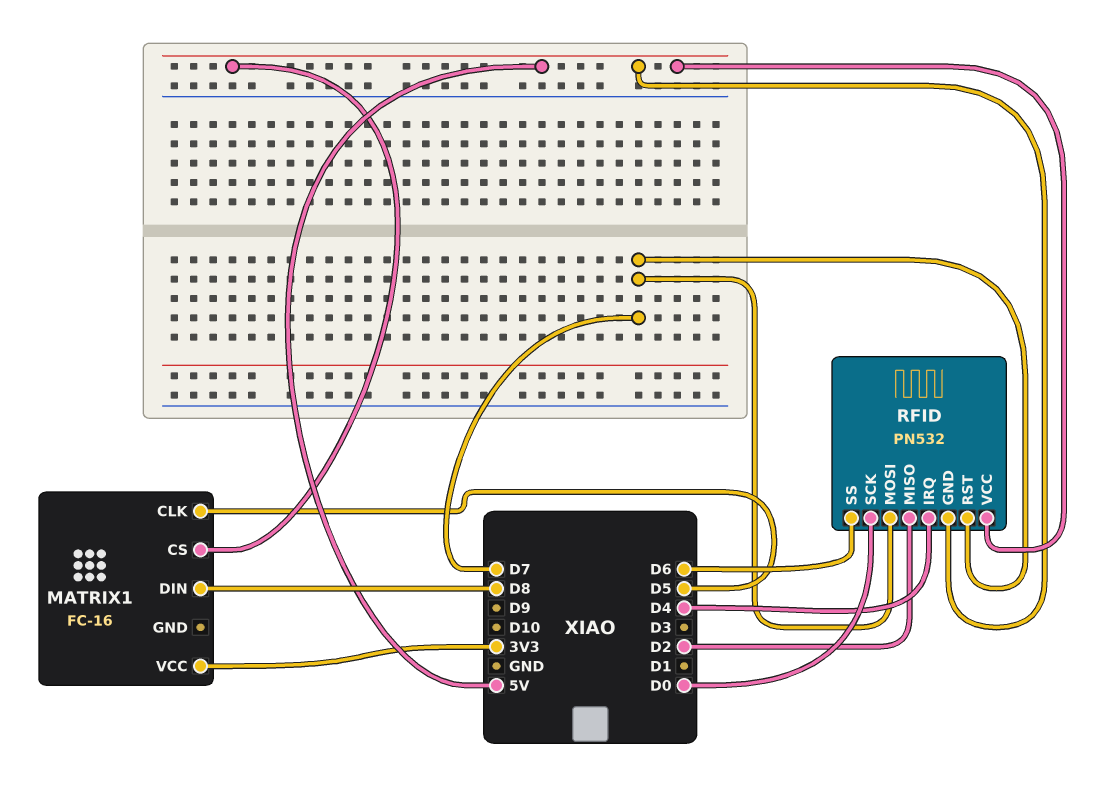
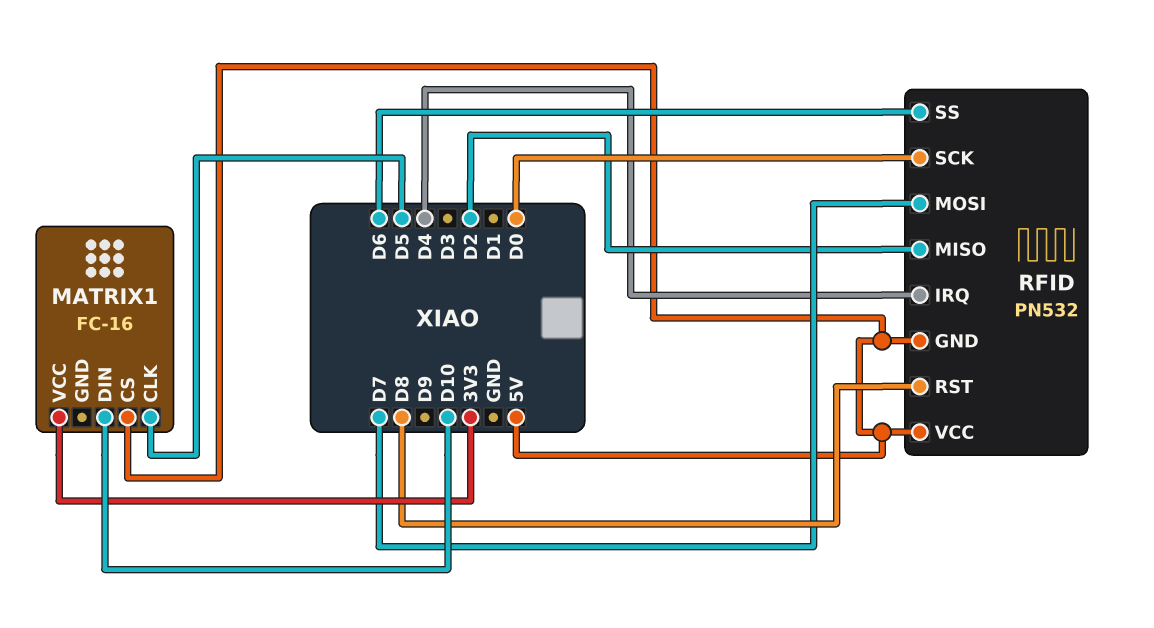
MATRIX1 pin DIN: D8 -> D10
RFID pin RST: D7 -> D8

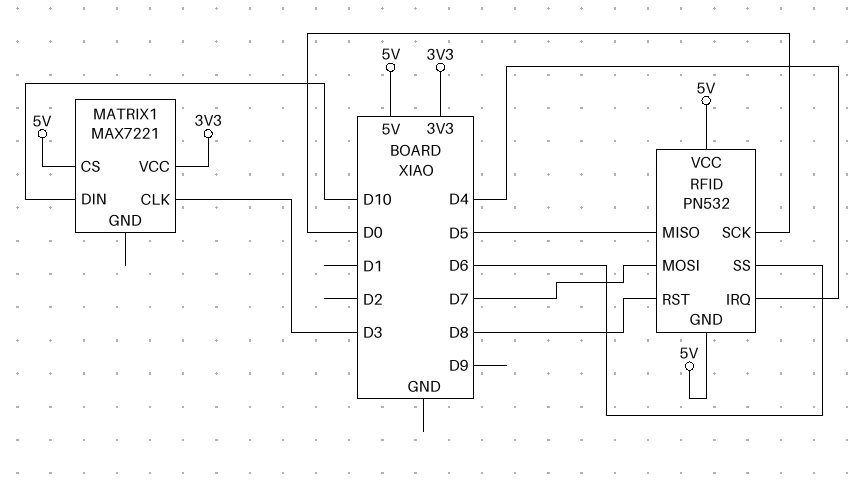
MATRIX1: FC-16 -> MAX7221
MATRIX1 pin CLK: D5 -> D3
RFID pin MISO: D2 -> D5

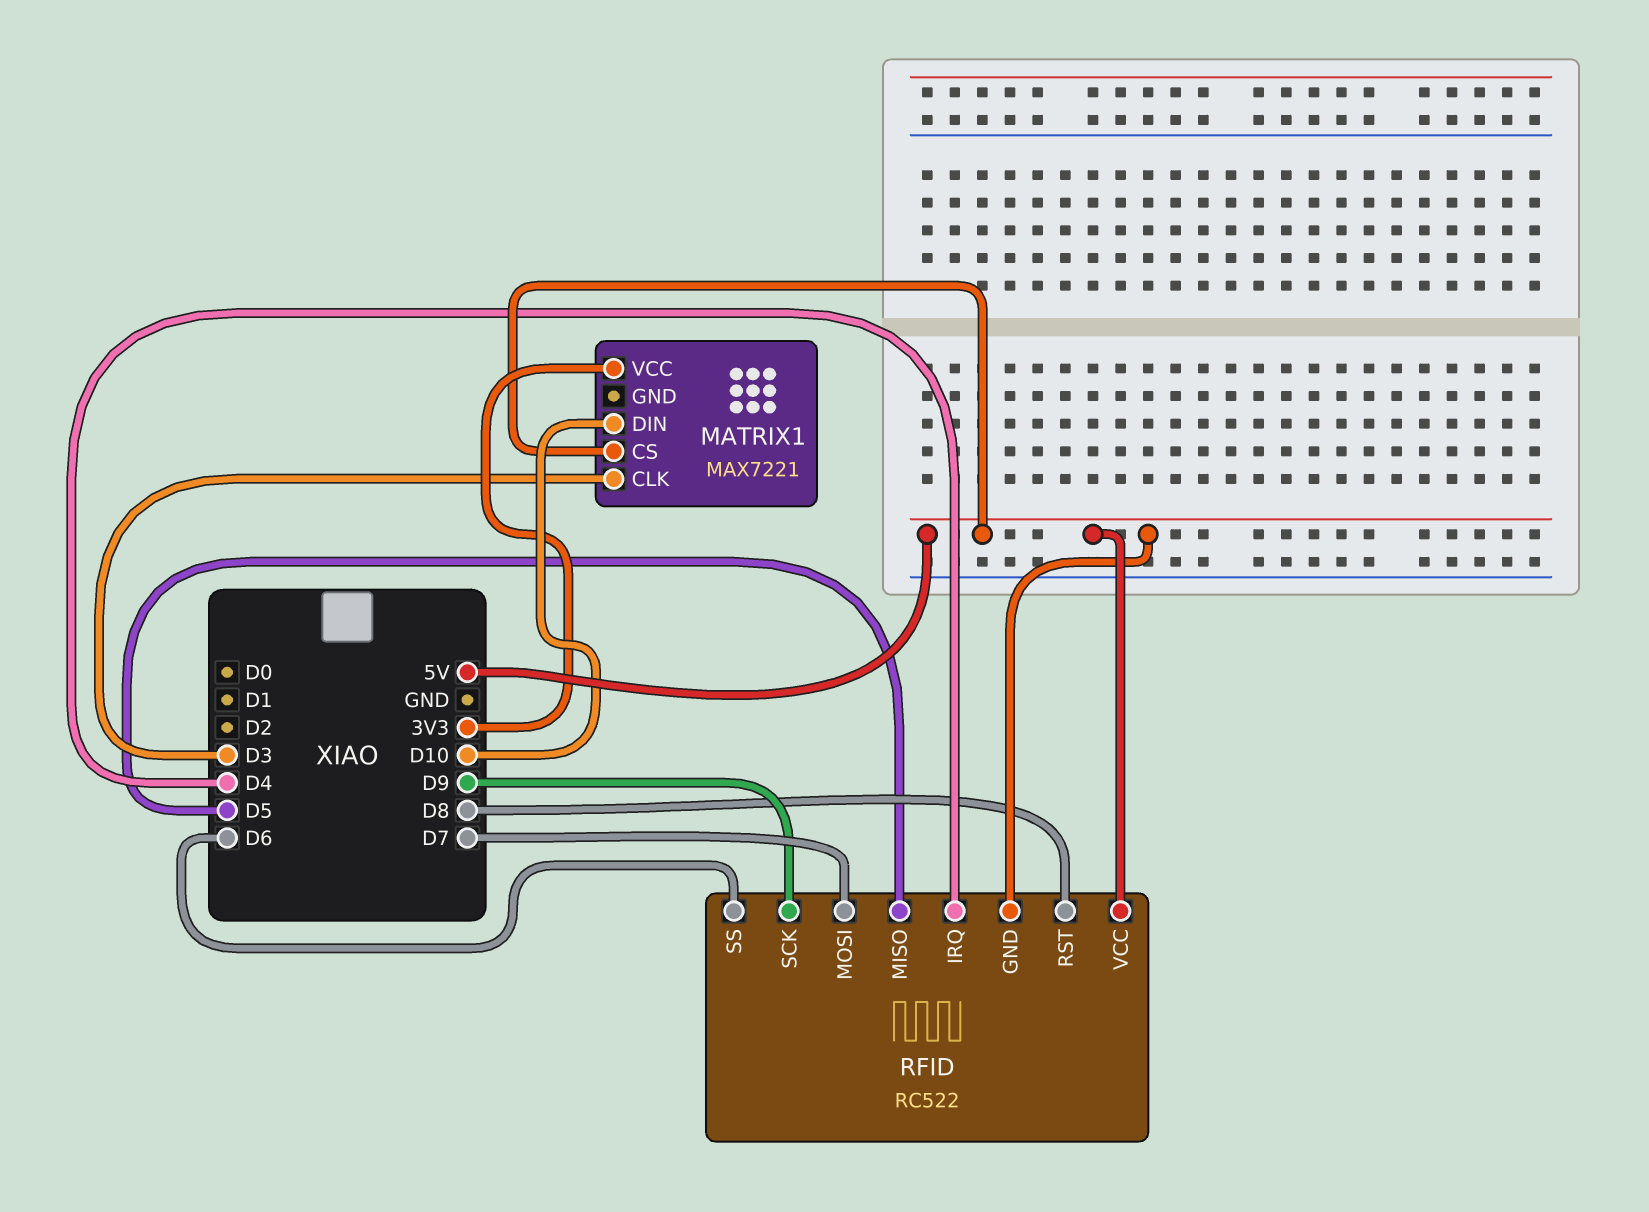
RFID: PN532 -> RC522
RFID pin SCK: D0 -> D9

